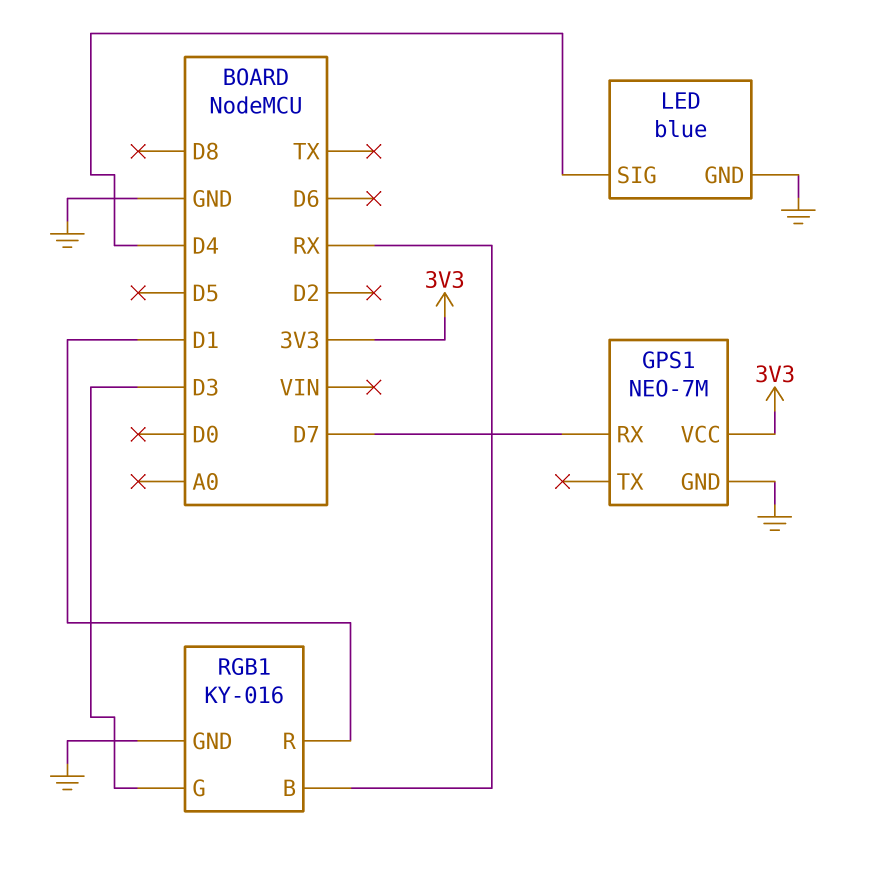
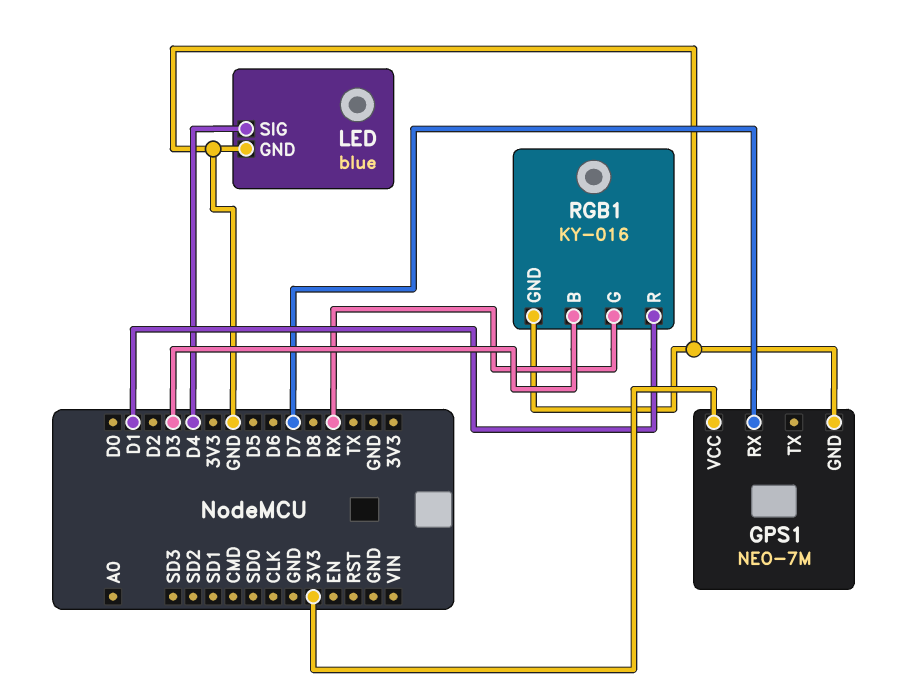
RGB1 pin B: RX -> D3
RGB1 pin G: D3 -> RX

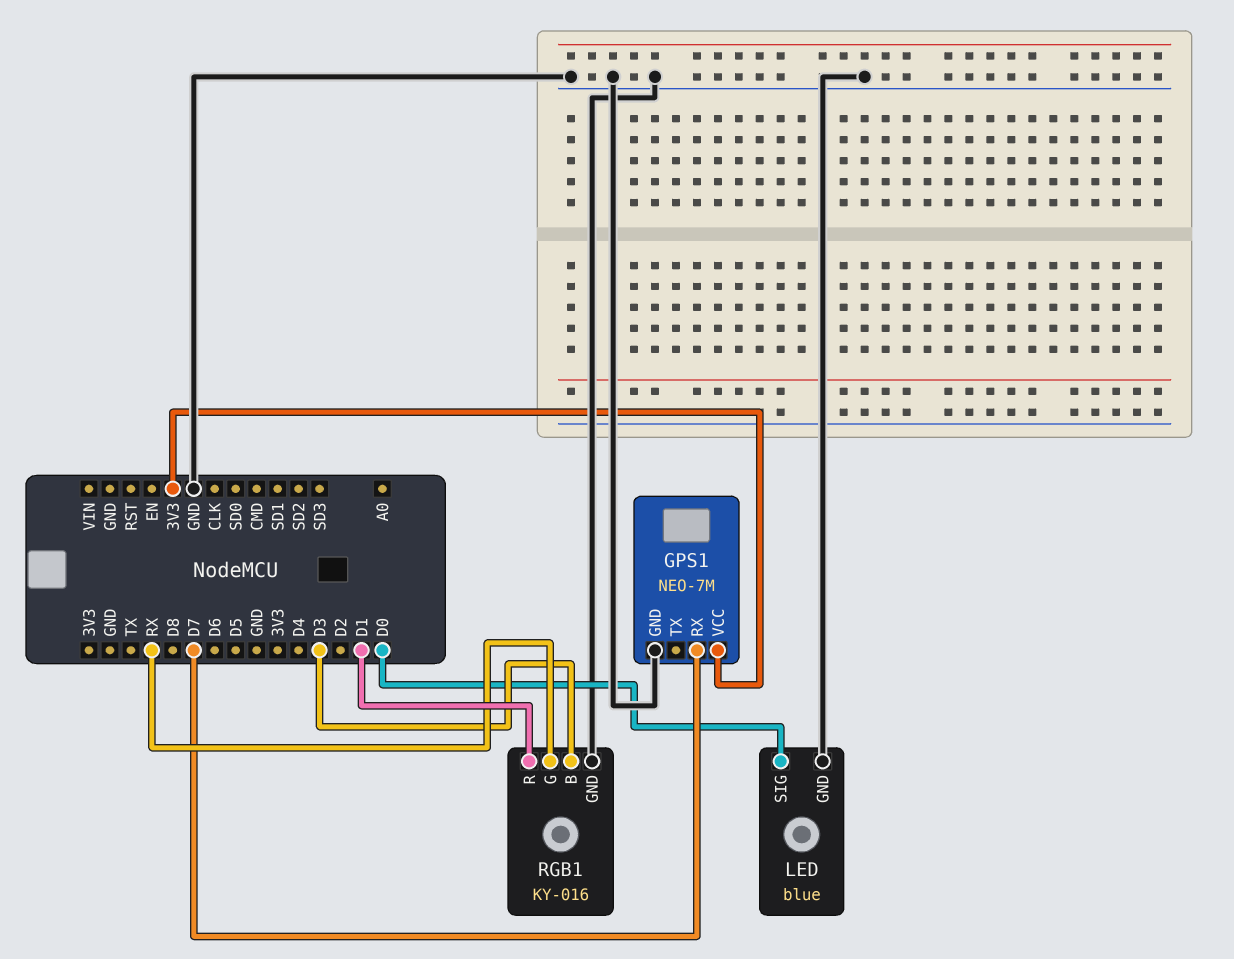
LED pin SIG: D4 -> D0

